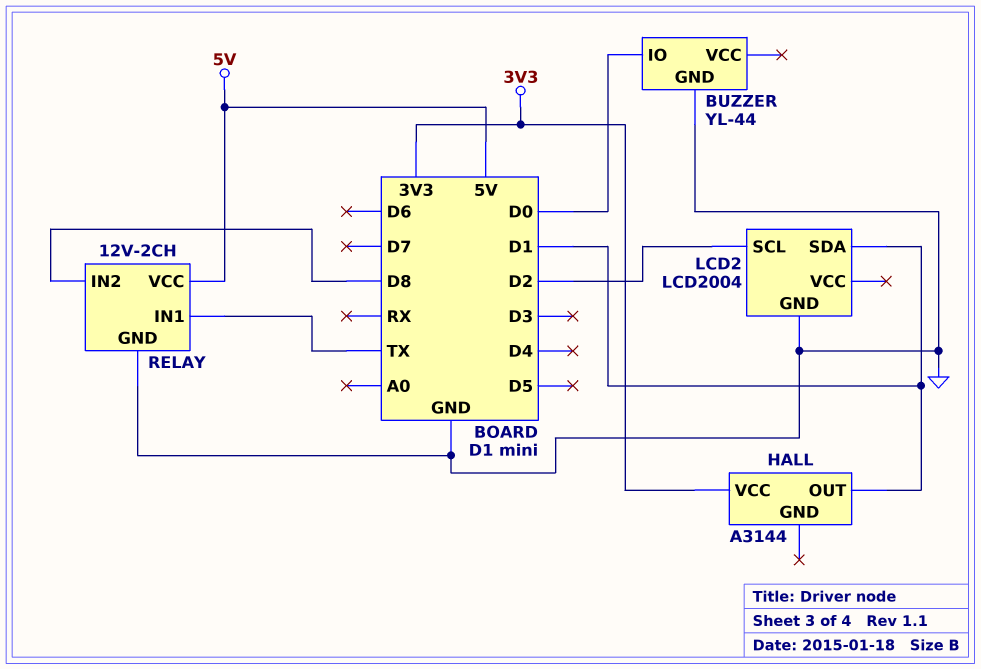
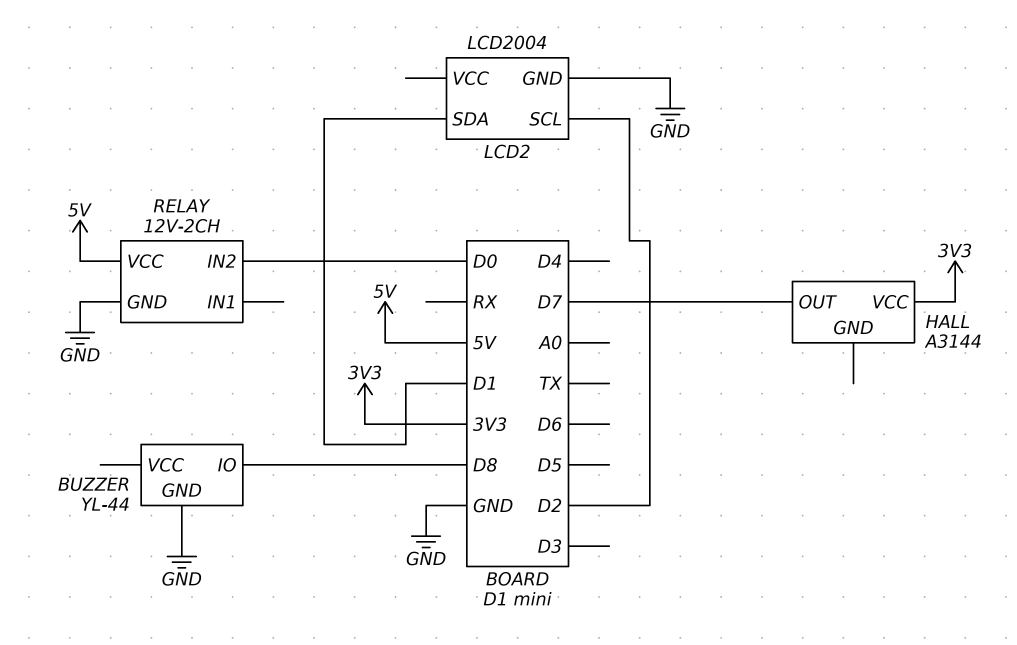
BUZZER pin IO: D0 -> D8
HALL pin OUT: D1 -> D7
RELAY pin IN1: TX -> none
RELAY pin IN2: D8 -> D0

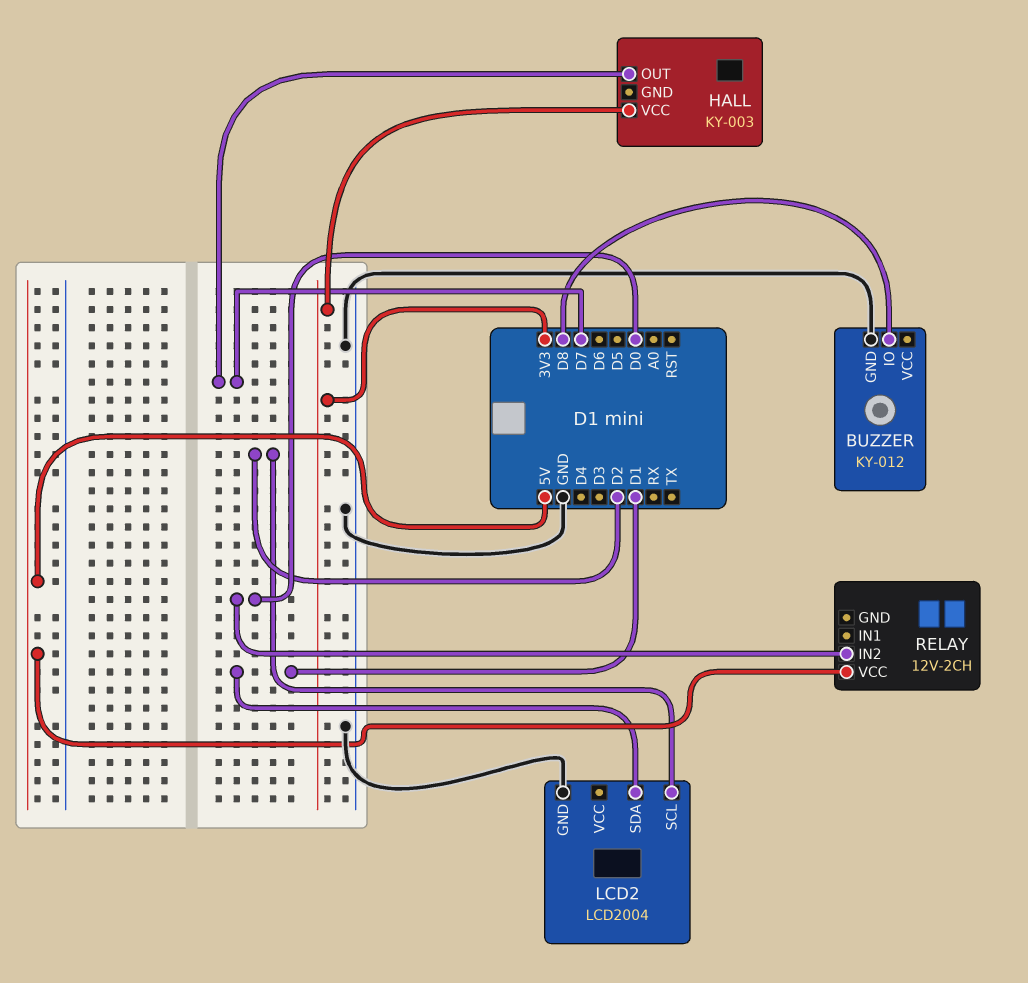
BUZZER: YL-44 -> KY-012
HALL: A3144 -> KY-003
RELAY pin GND: GND -> none

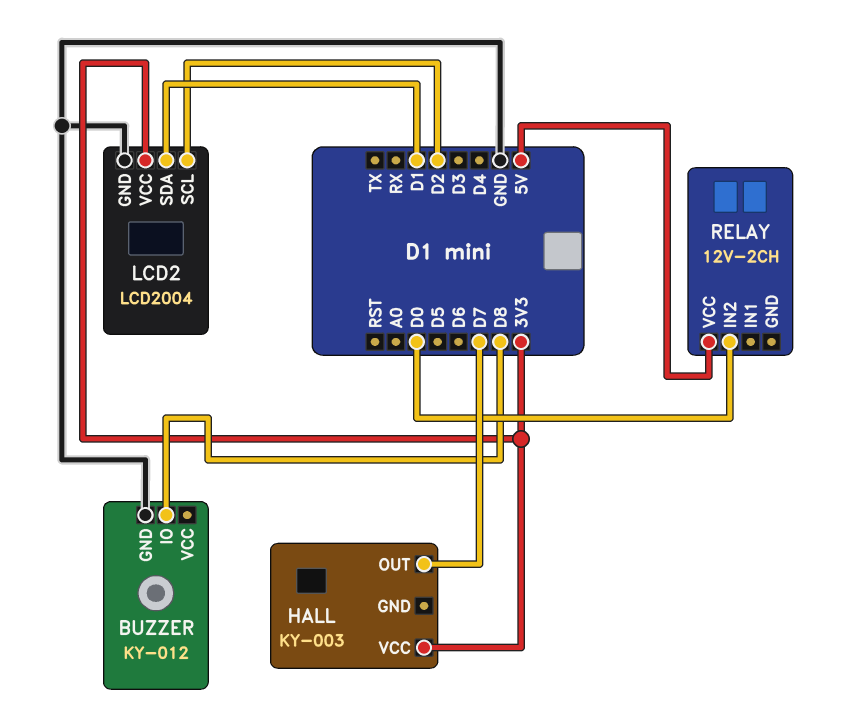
LCD2 pin VCC: none -> 3V3

